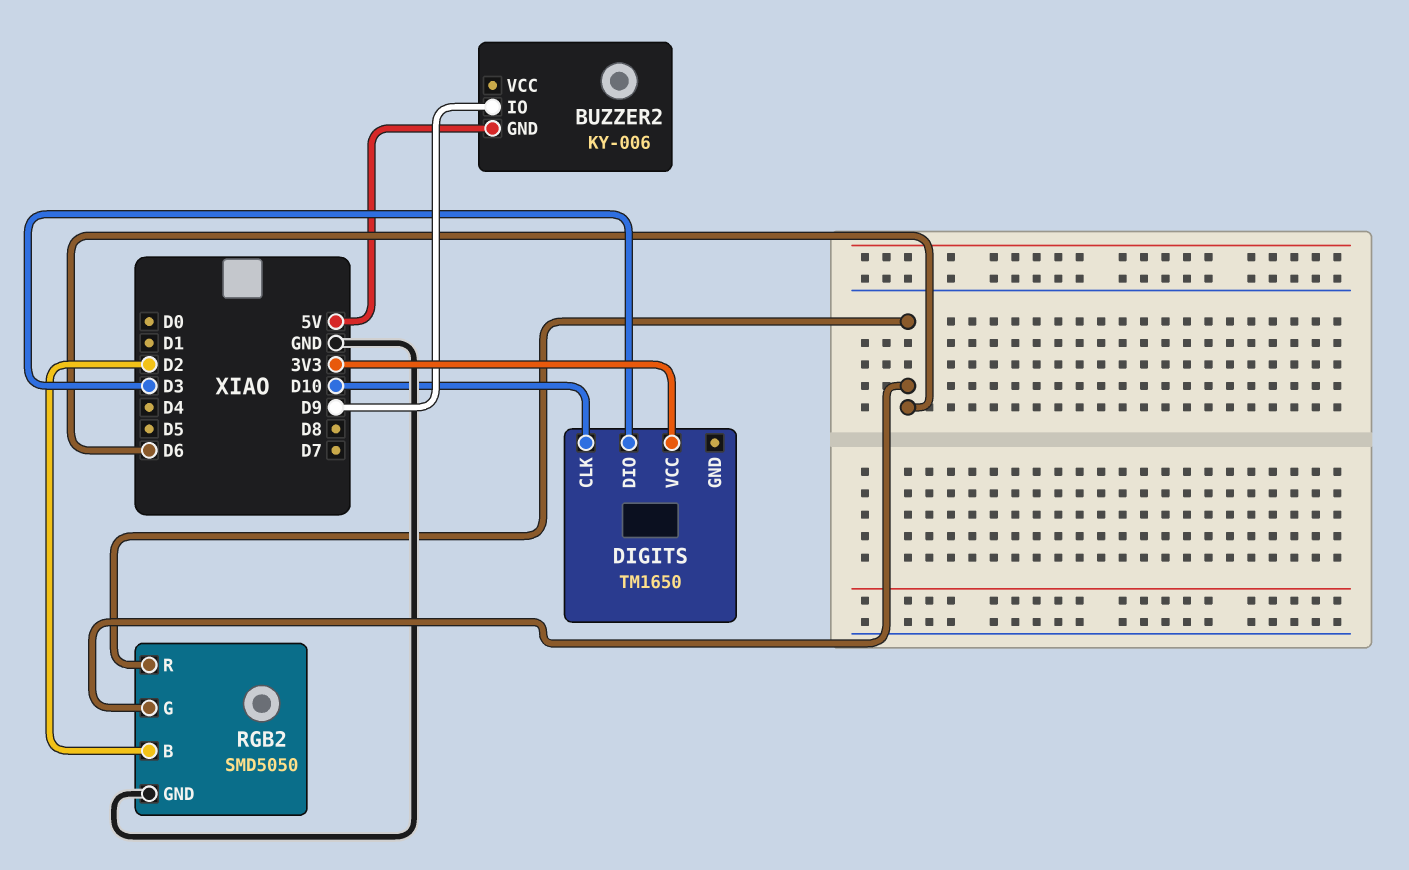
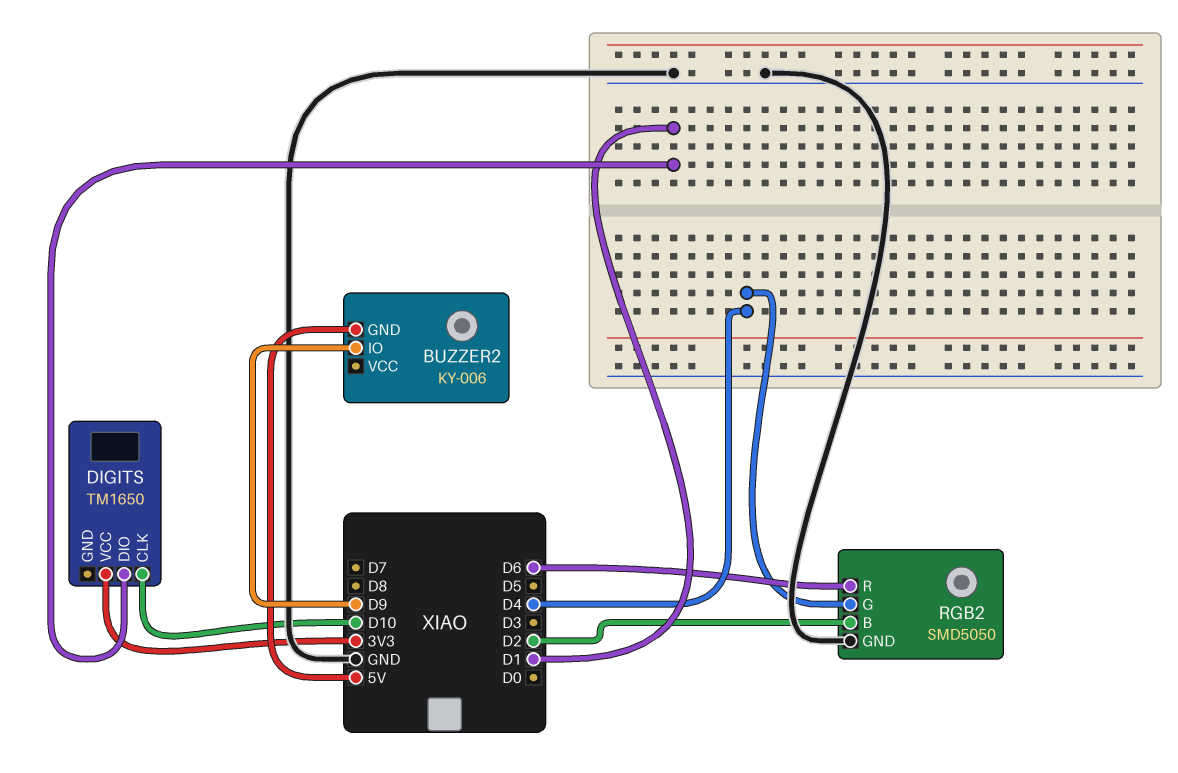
DIGITS pin DIO: D3 -> D1
RGB2 pin G: D6 -> D4

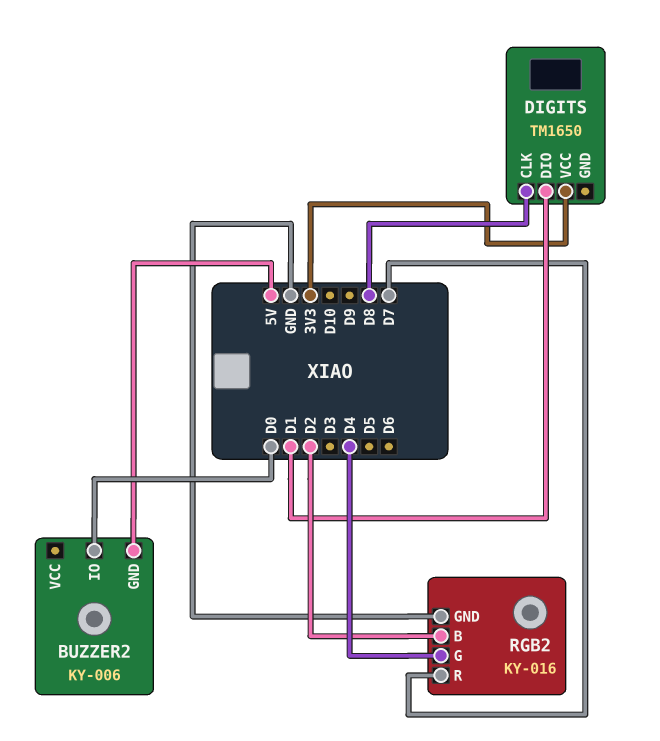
BUZZER2 pin IO: D9 -> D0
DIGITS pin CLK: D10 -> D8
RGB2: SMD5050 -> KY-016
RGB2 pin R: D6 -> D7

